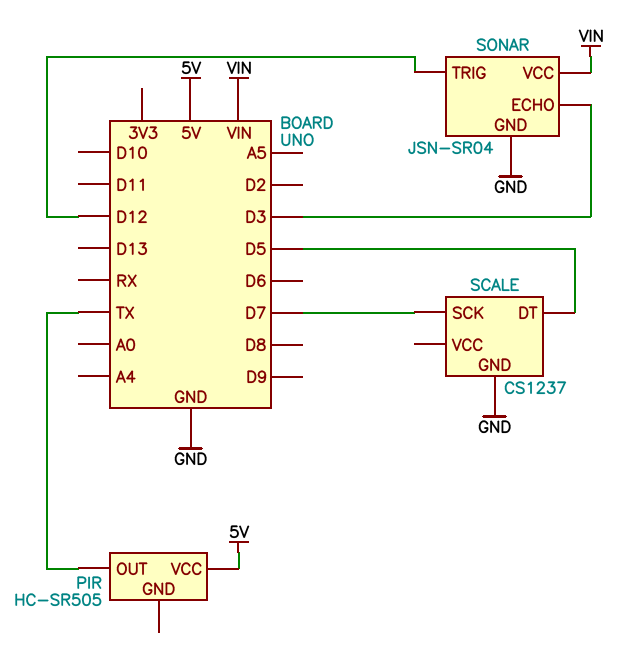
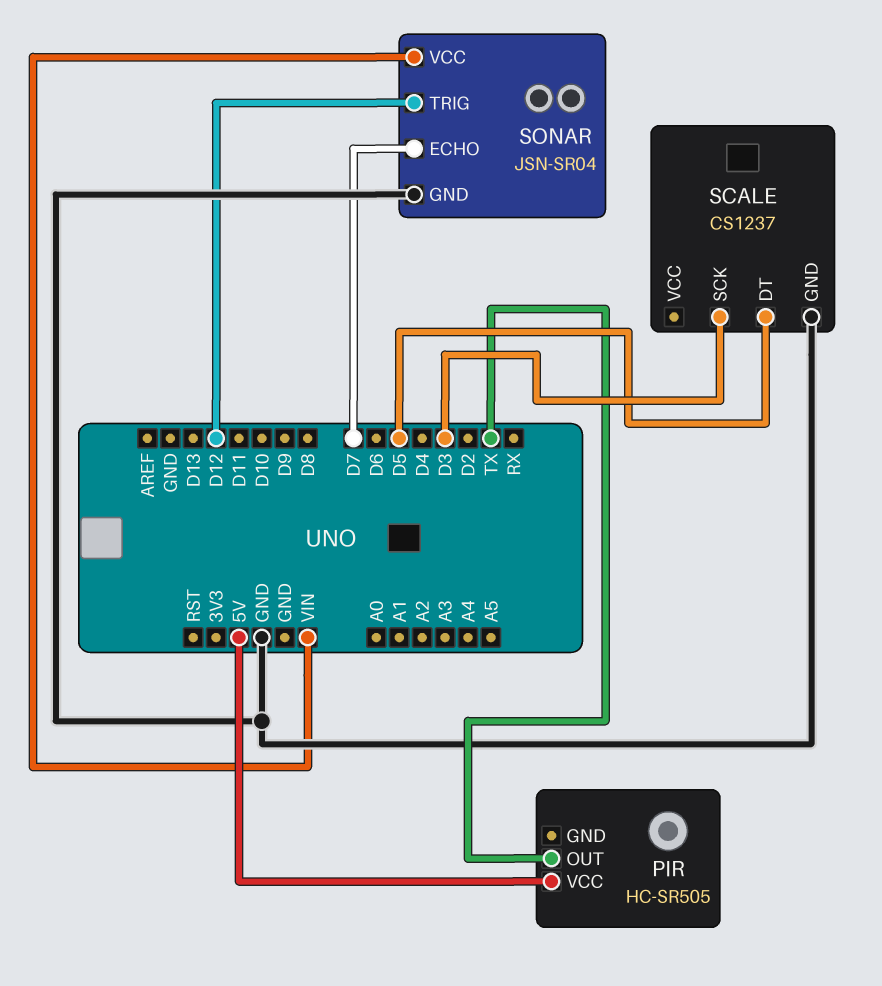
SCALE pin SCK: D7 -> D3
SONAR pin ECHO: D3 -> D7

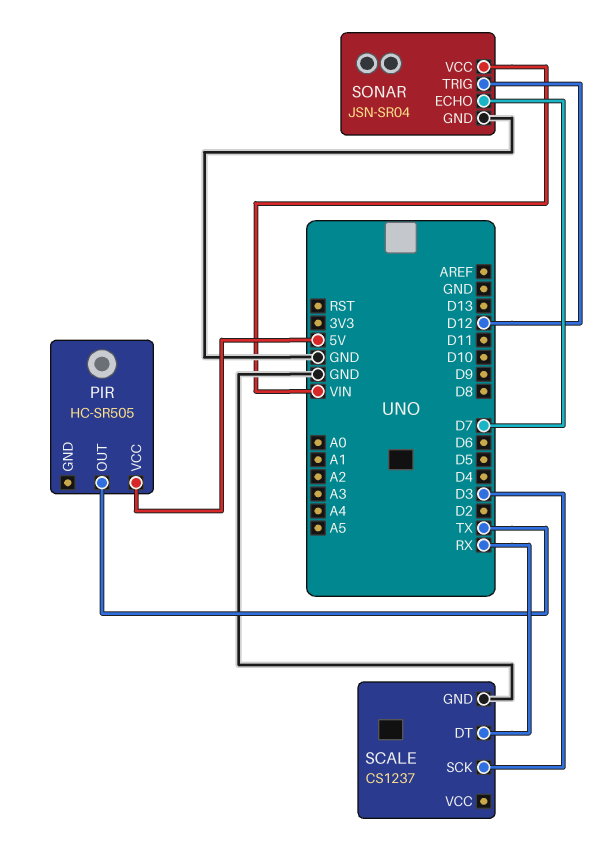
SCALE pin DT: D5 -> RX

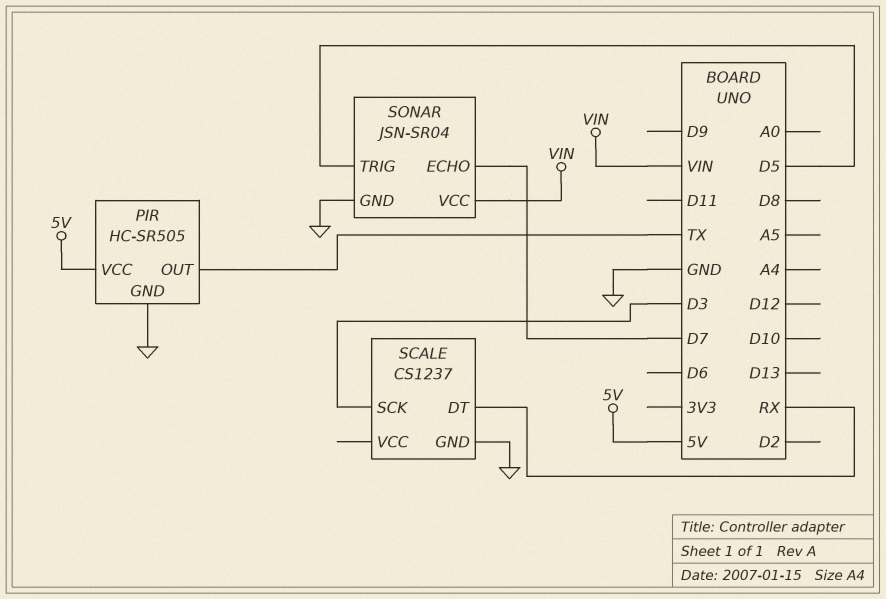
PIR pin GND: none -> GND
SONAR pin TRIG: D12 -> D5

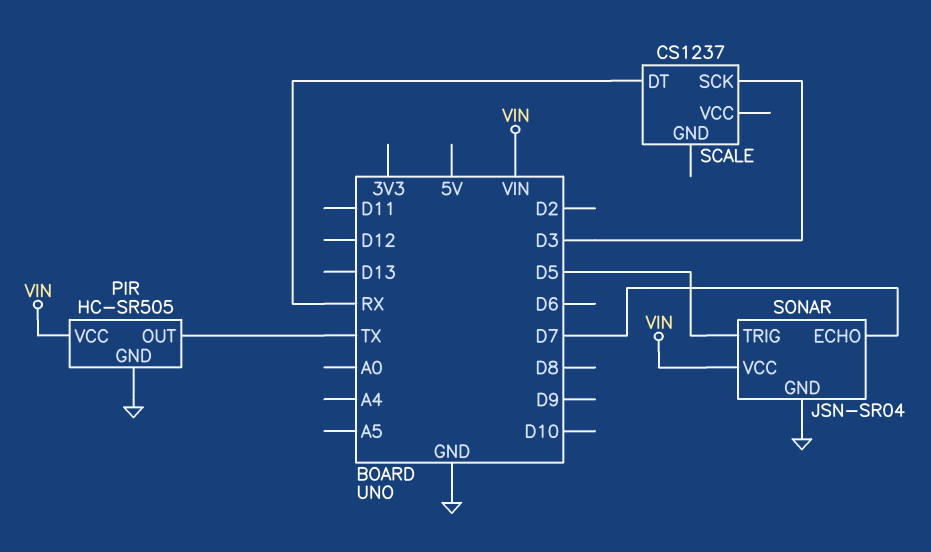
PIR pin VCC: 5V -> VIN
SCALE pin GND: GND -> none

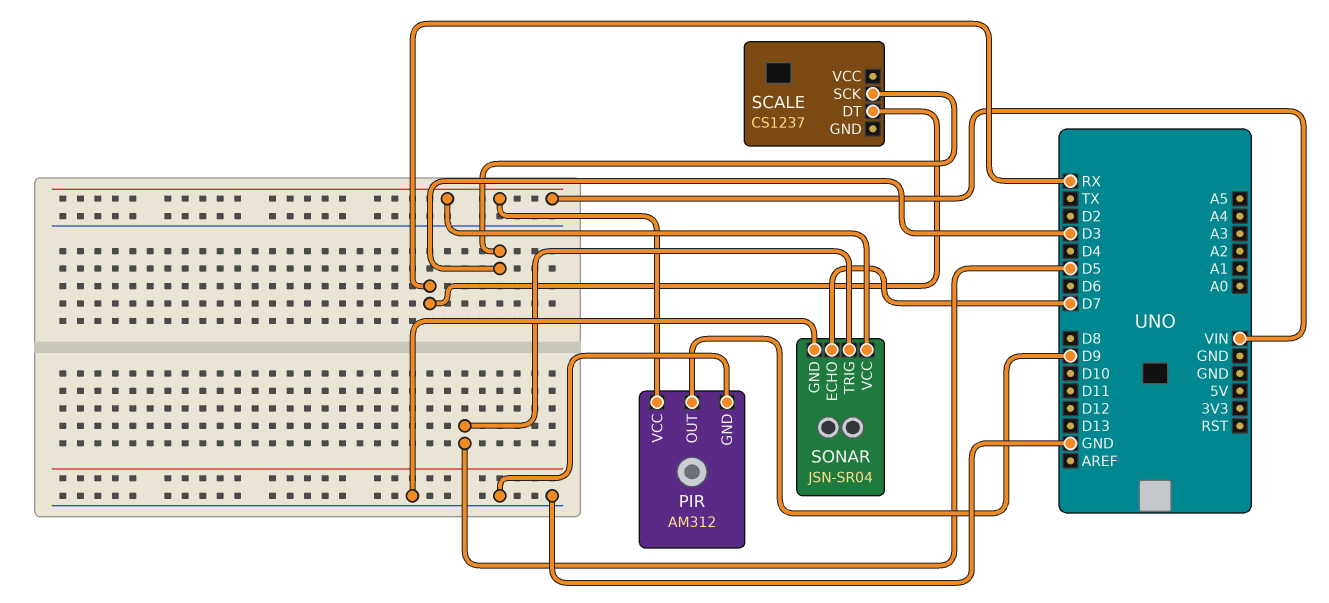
PIR: HC-SR505 -> AM312
PIR pin OUT: TX -> D9

